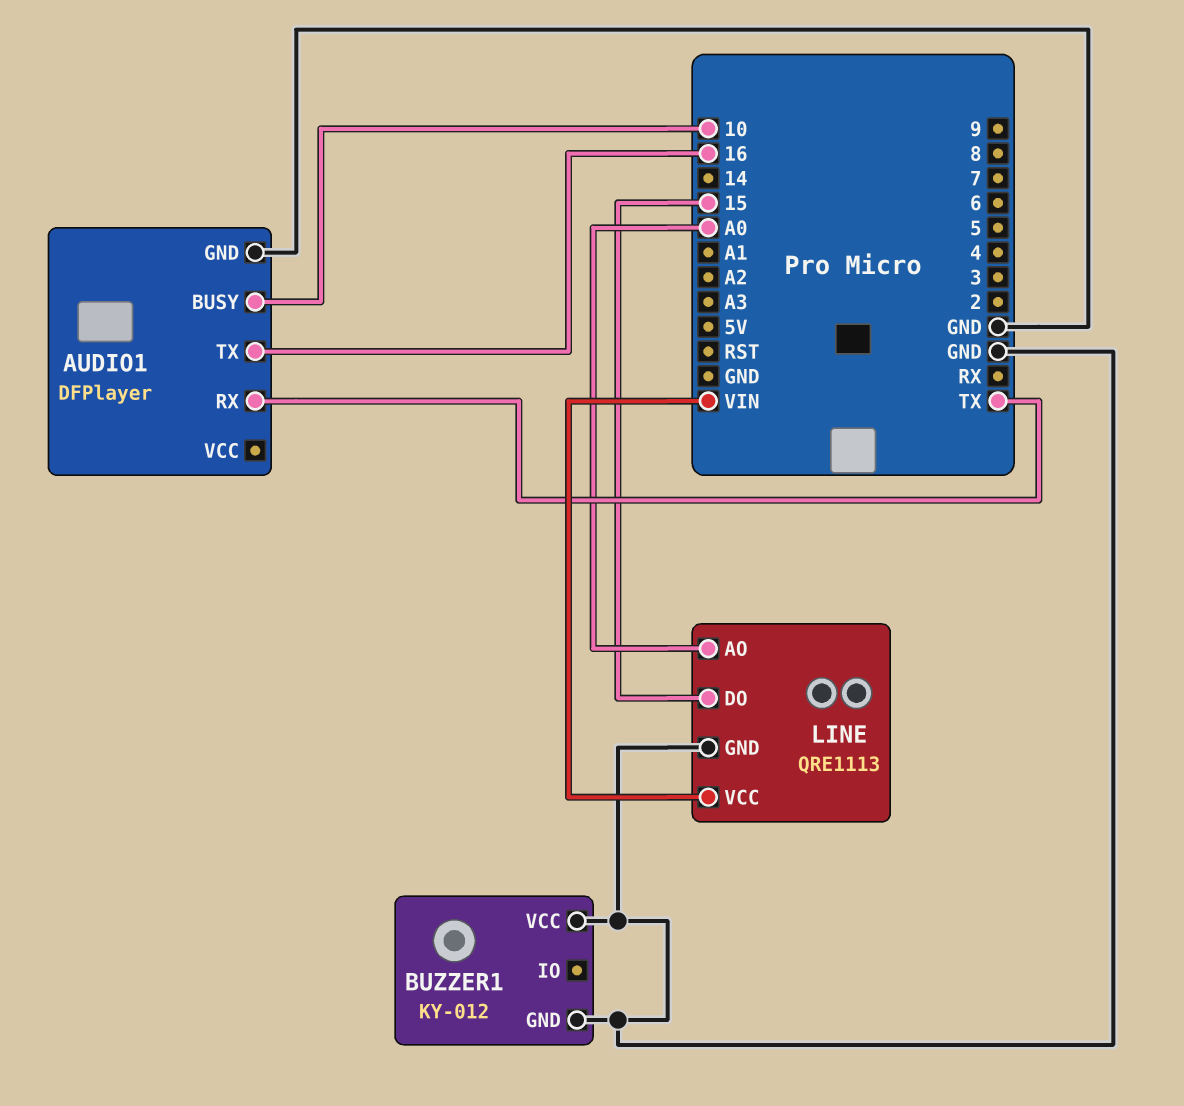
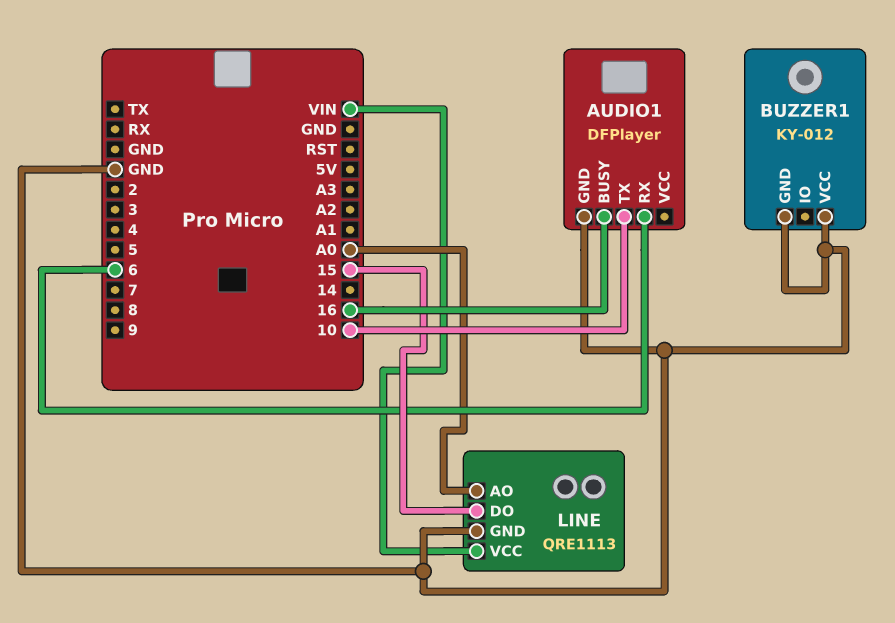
AUDIO1 pin BUSY: 10 -> 16
AUDIO1 pin RX: TX -> 6
AUDIO1 pin TX: 16 -> 10

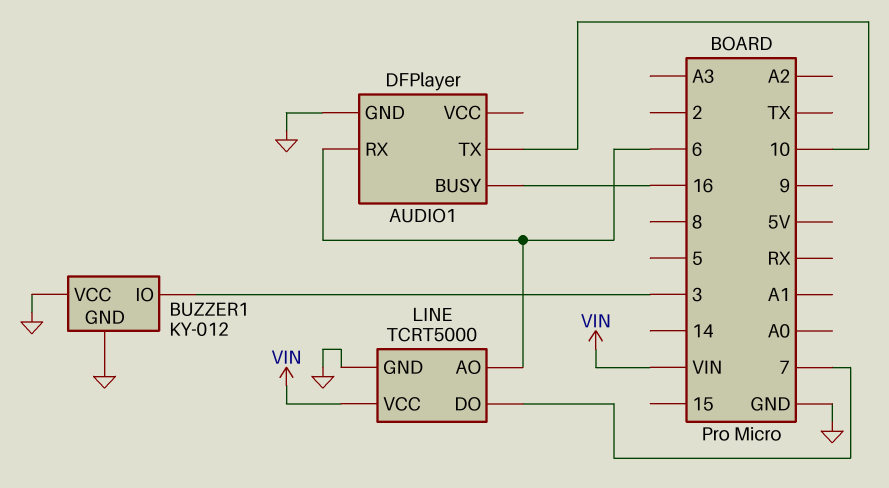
BUZZER1 pin IO: none -> 3
LINE: QRE1113 -> TCRT5000
LINE pin AO: A0 -> 6
LINE pin DO: 15 -> 7

